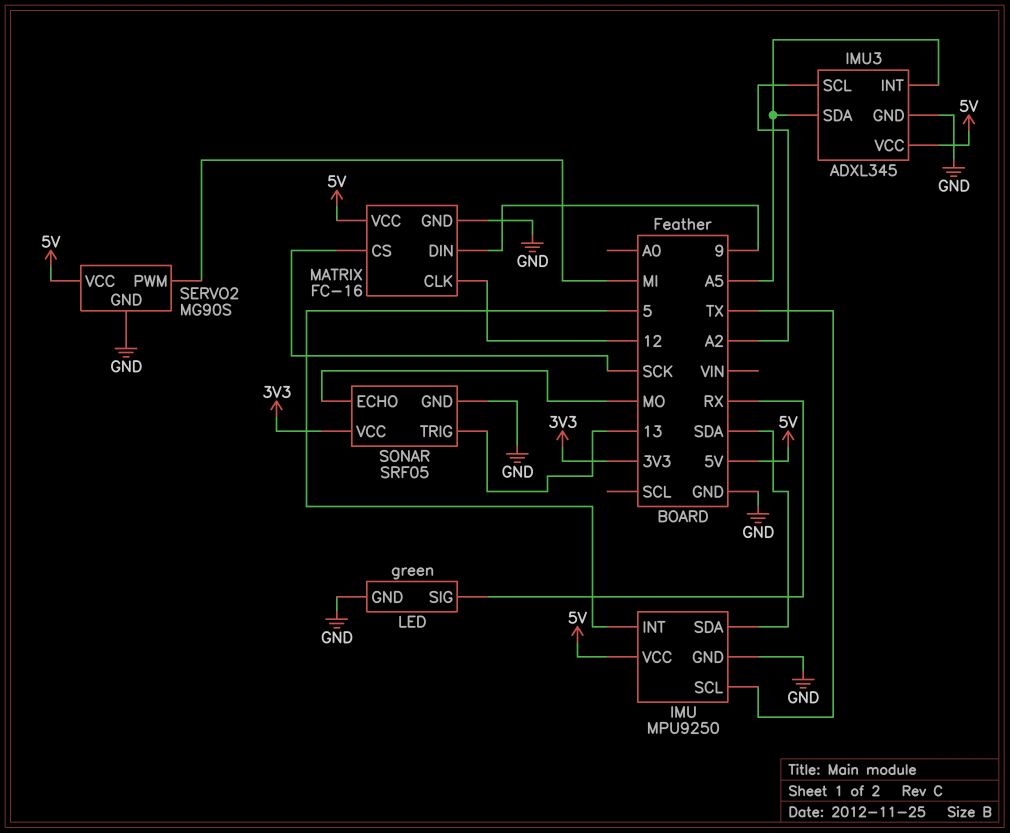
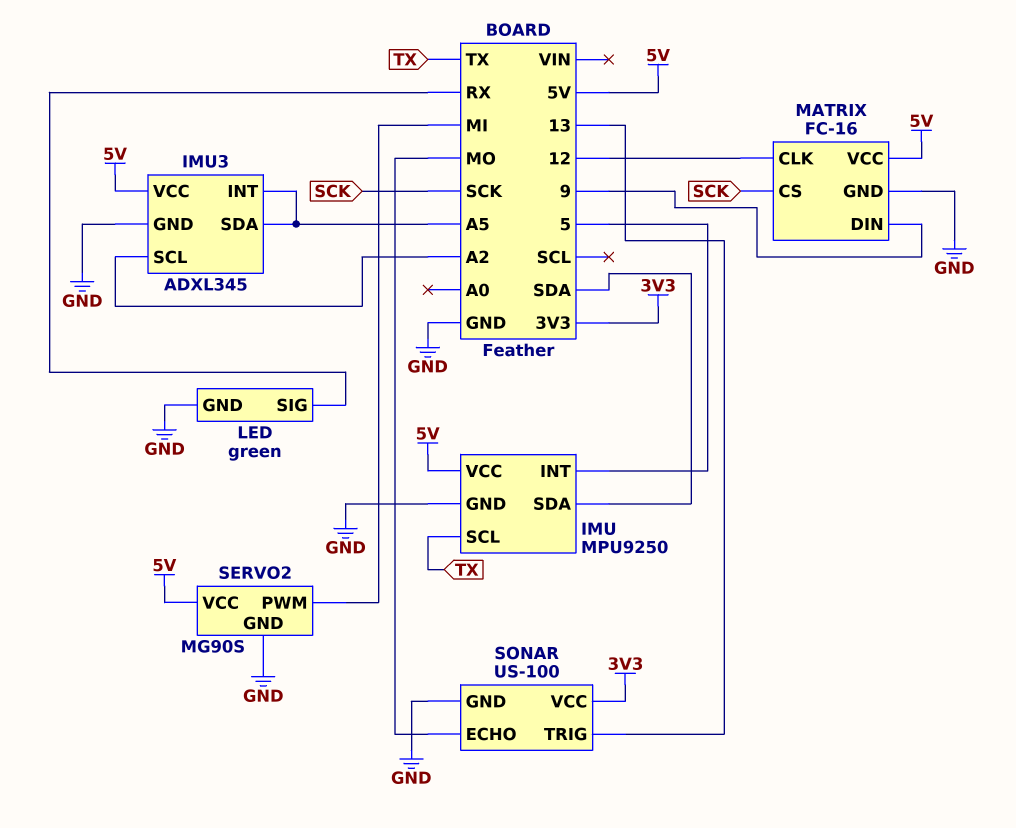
SONAR: SRF05 -> US-100

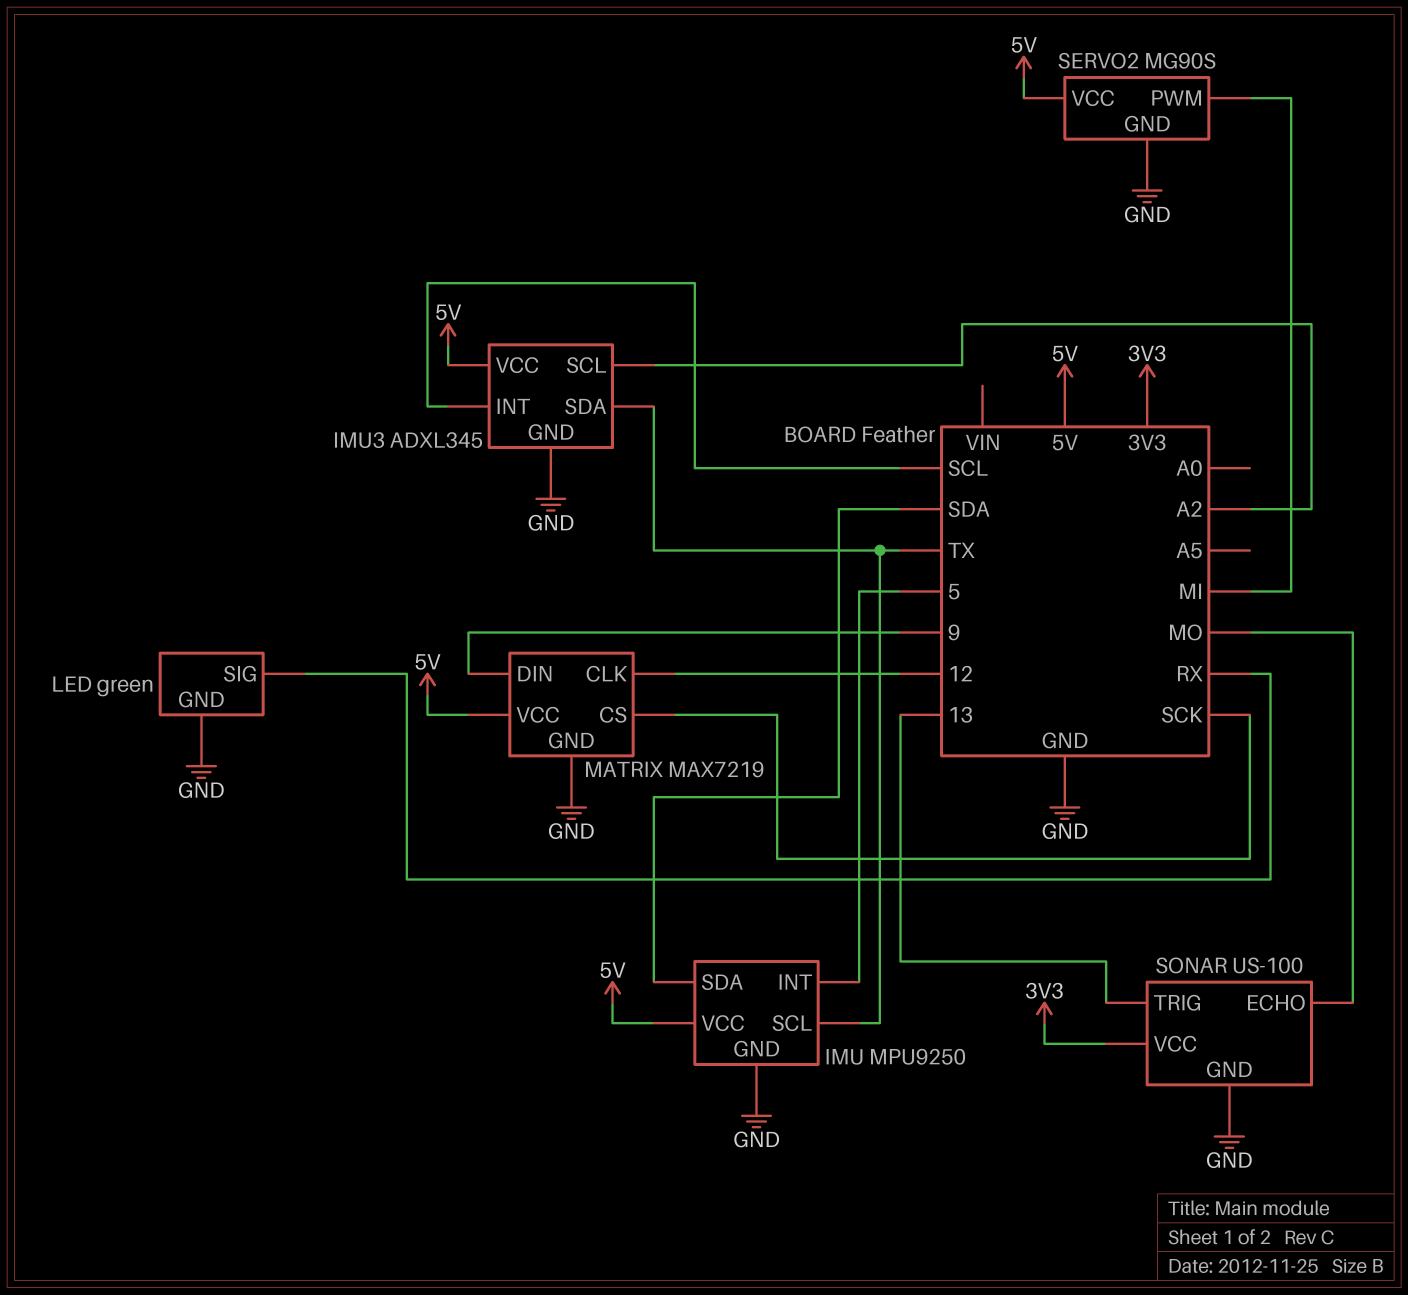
IMU3 pin INT: A5 -> SCL
IMU3 pin SDA: A5 -> TX
MATRIX: FC-16 -> MAX7219

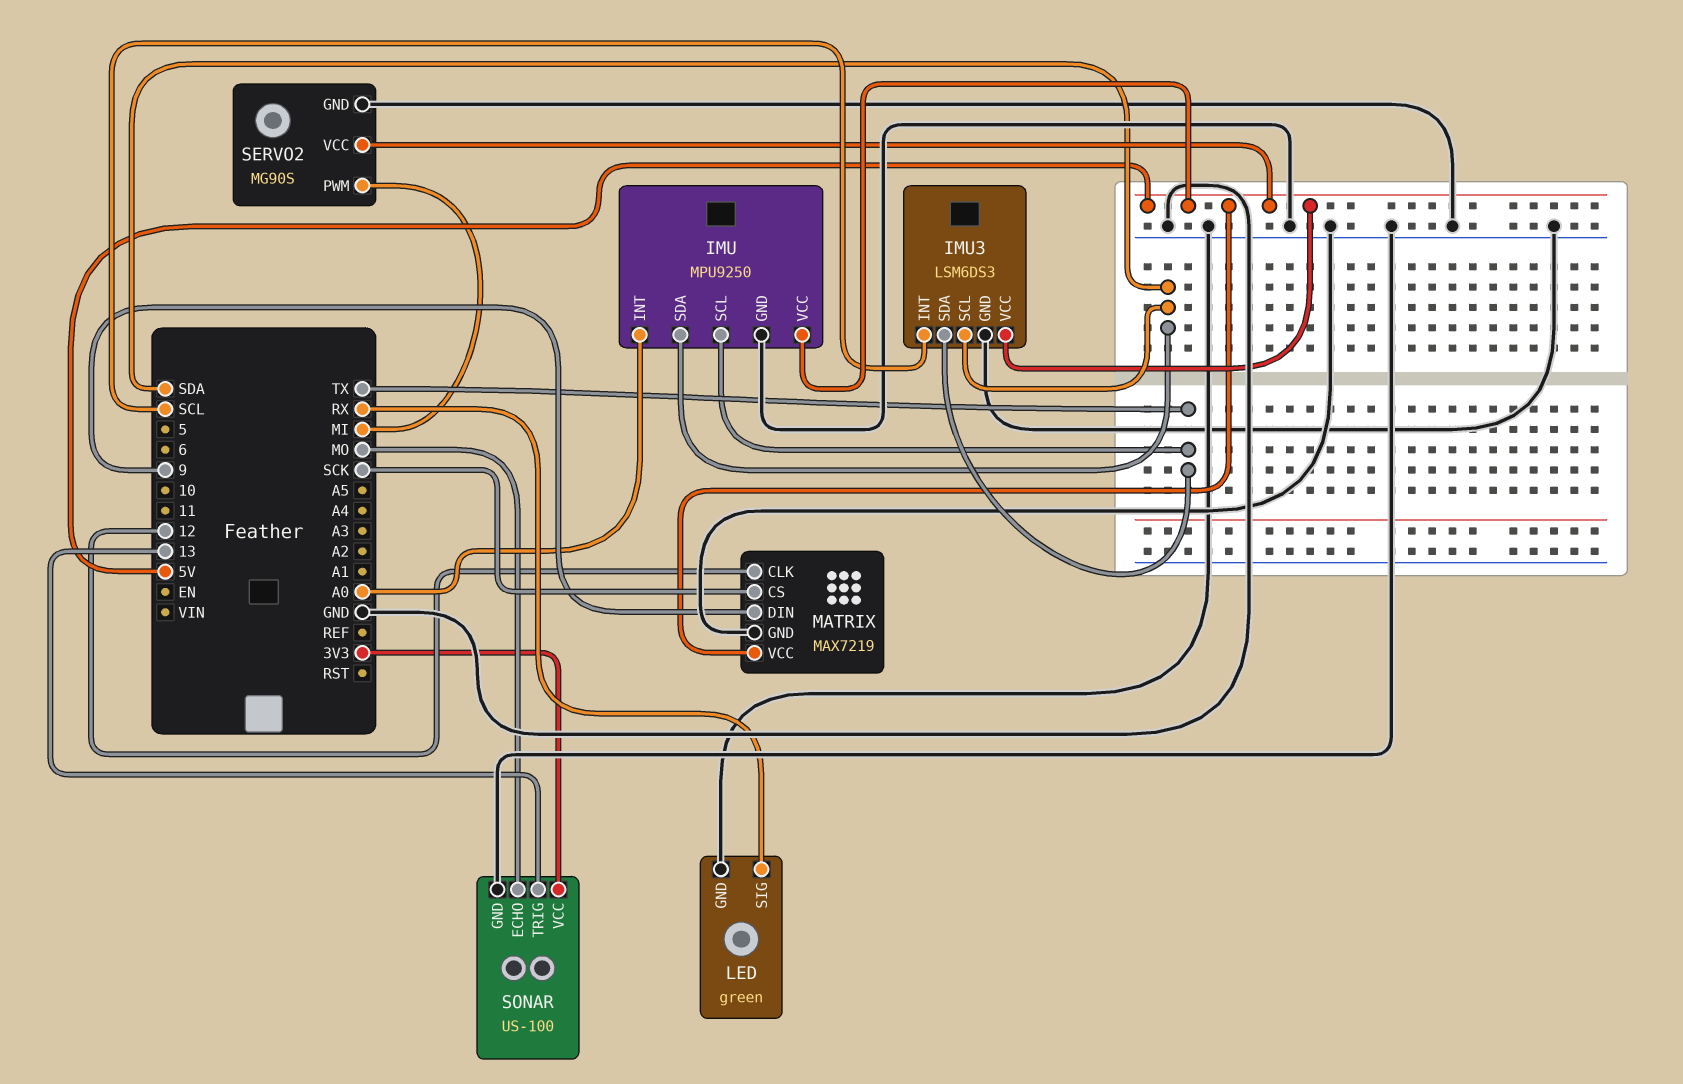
IMU pin INT: 5 -> A0
IMU3: ADXL345 -> LSM6DS3
IMU3 pin SCL: A2 -> SDA

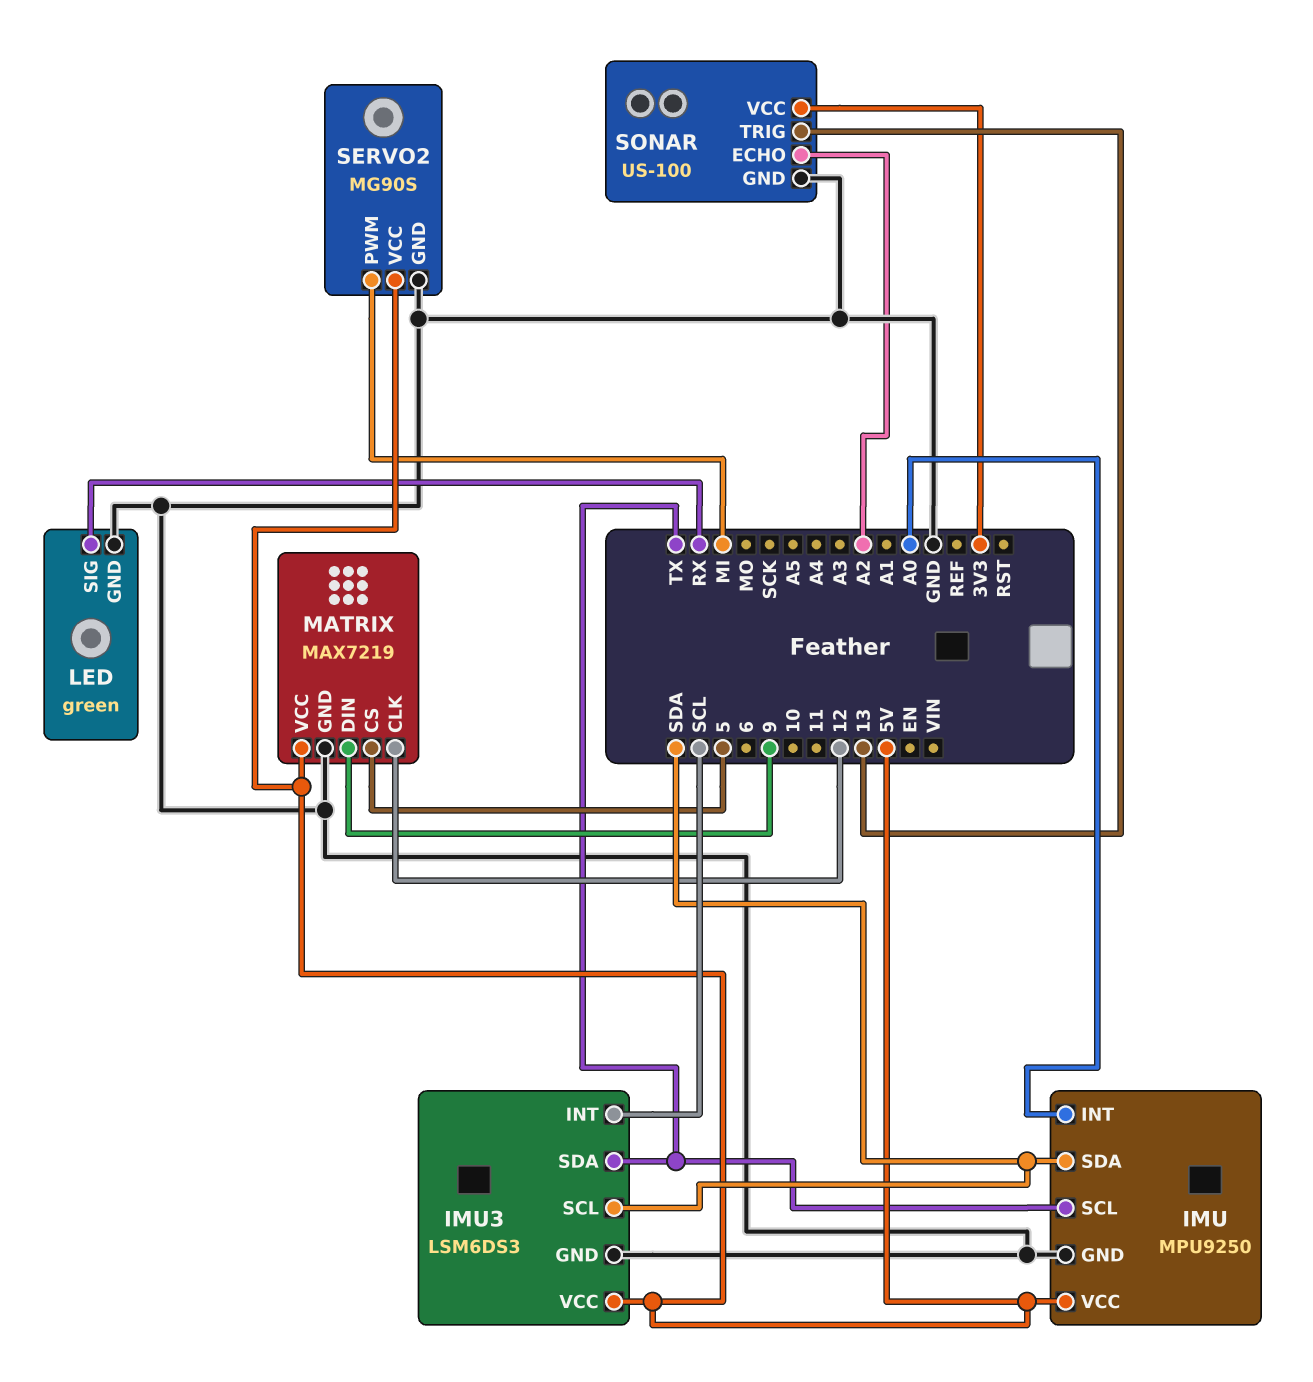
MATRIX pin CS: SCK -> 5
SONAR pin ECHO: MO -> A2

